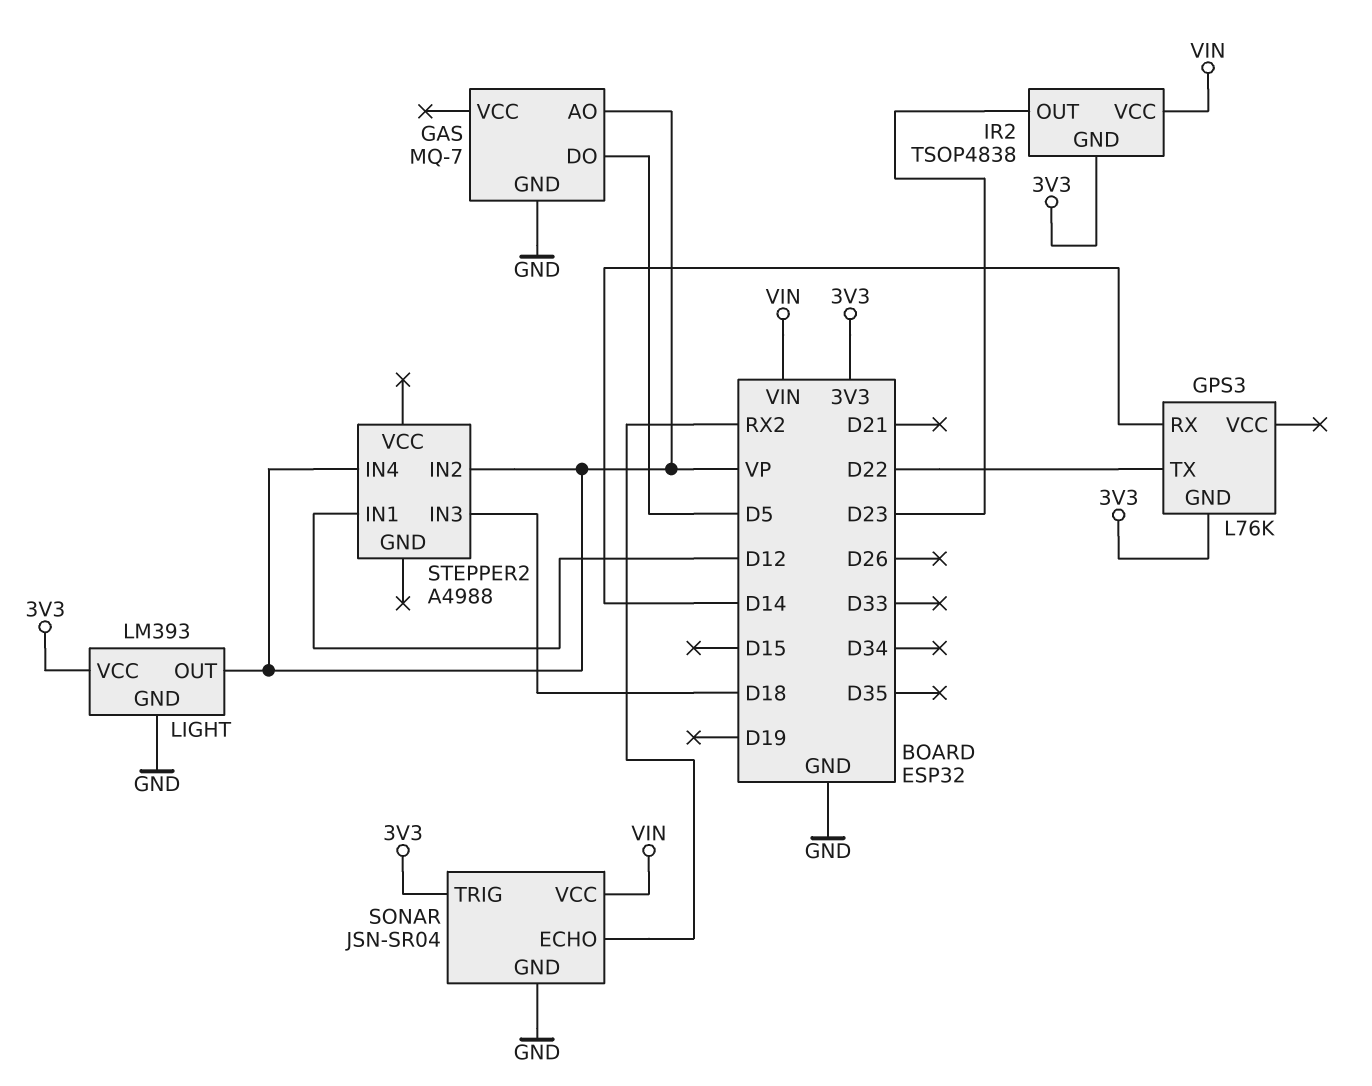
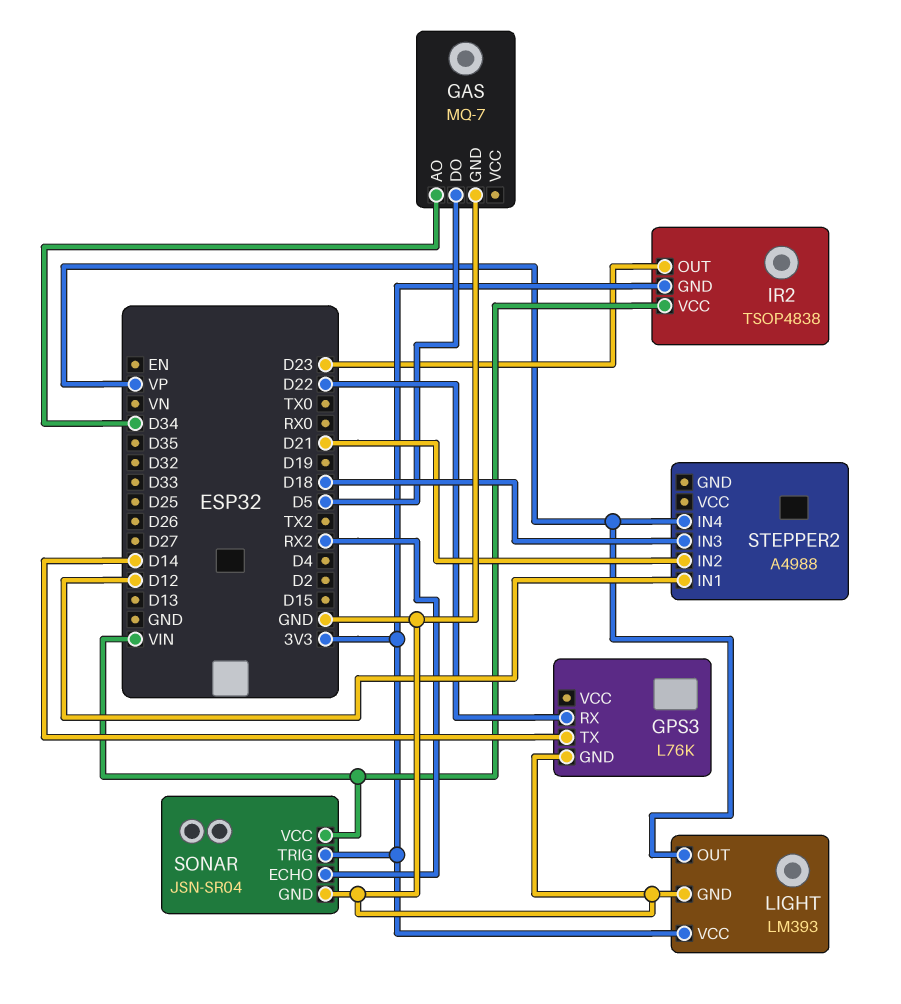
GAS pin AO: VP -> D34
GPS3 pin GND: 3V3 -> GND
GPS3 pin RX: D14 -> D22
GPS3 pin TX: D22 -> D14
STEPPER2 pin IN2: VP -> D21

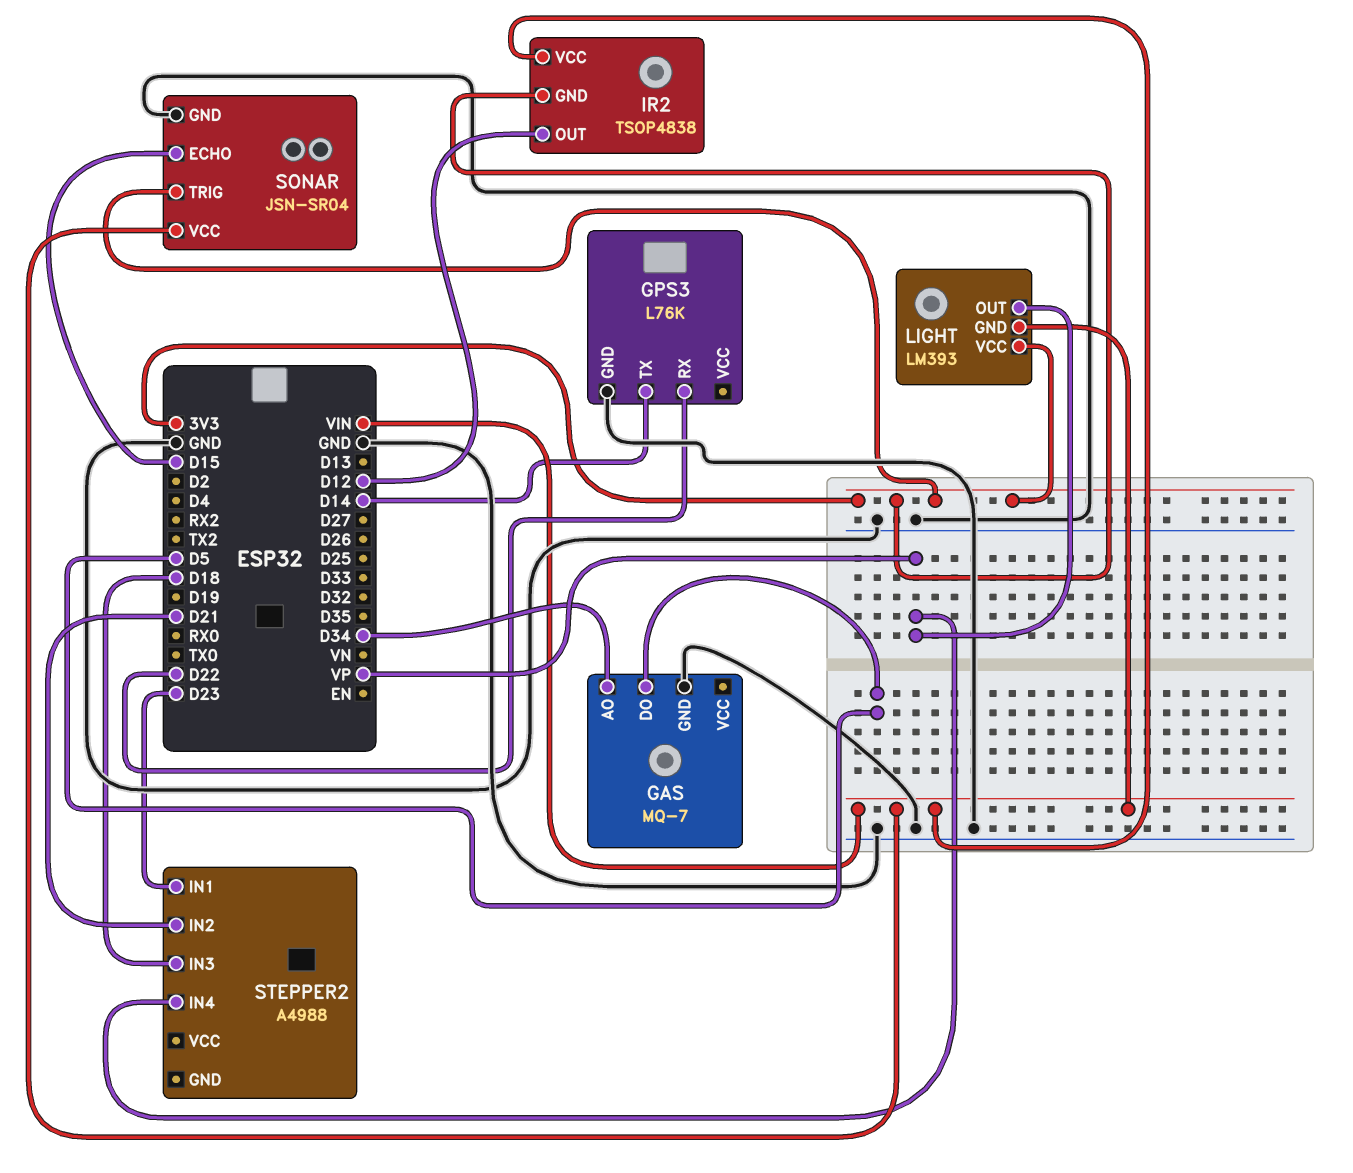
IR2 pin OUT: D23 -> D12
LIGHT pin GND: GND -> VIN
SONAR pin ECHO: RX2 -> D15
STEPPER2 pin IN1: D12 -> D23

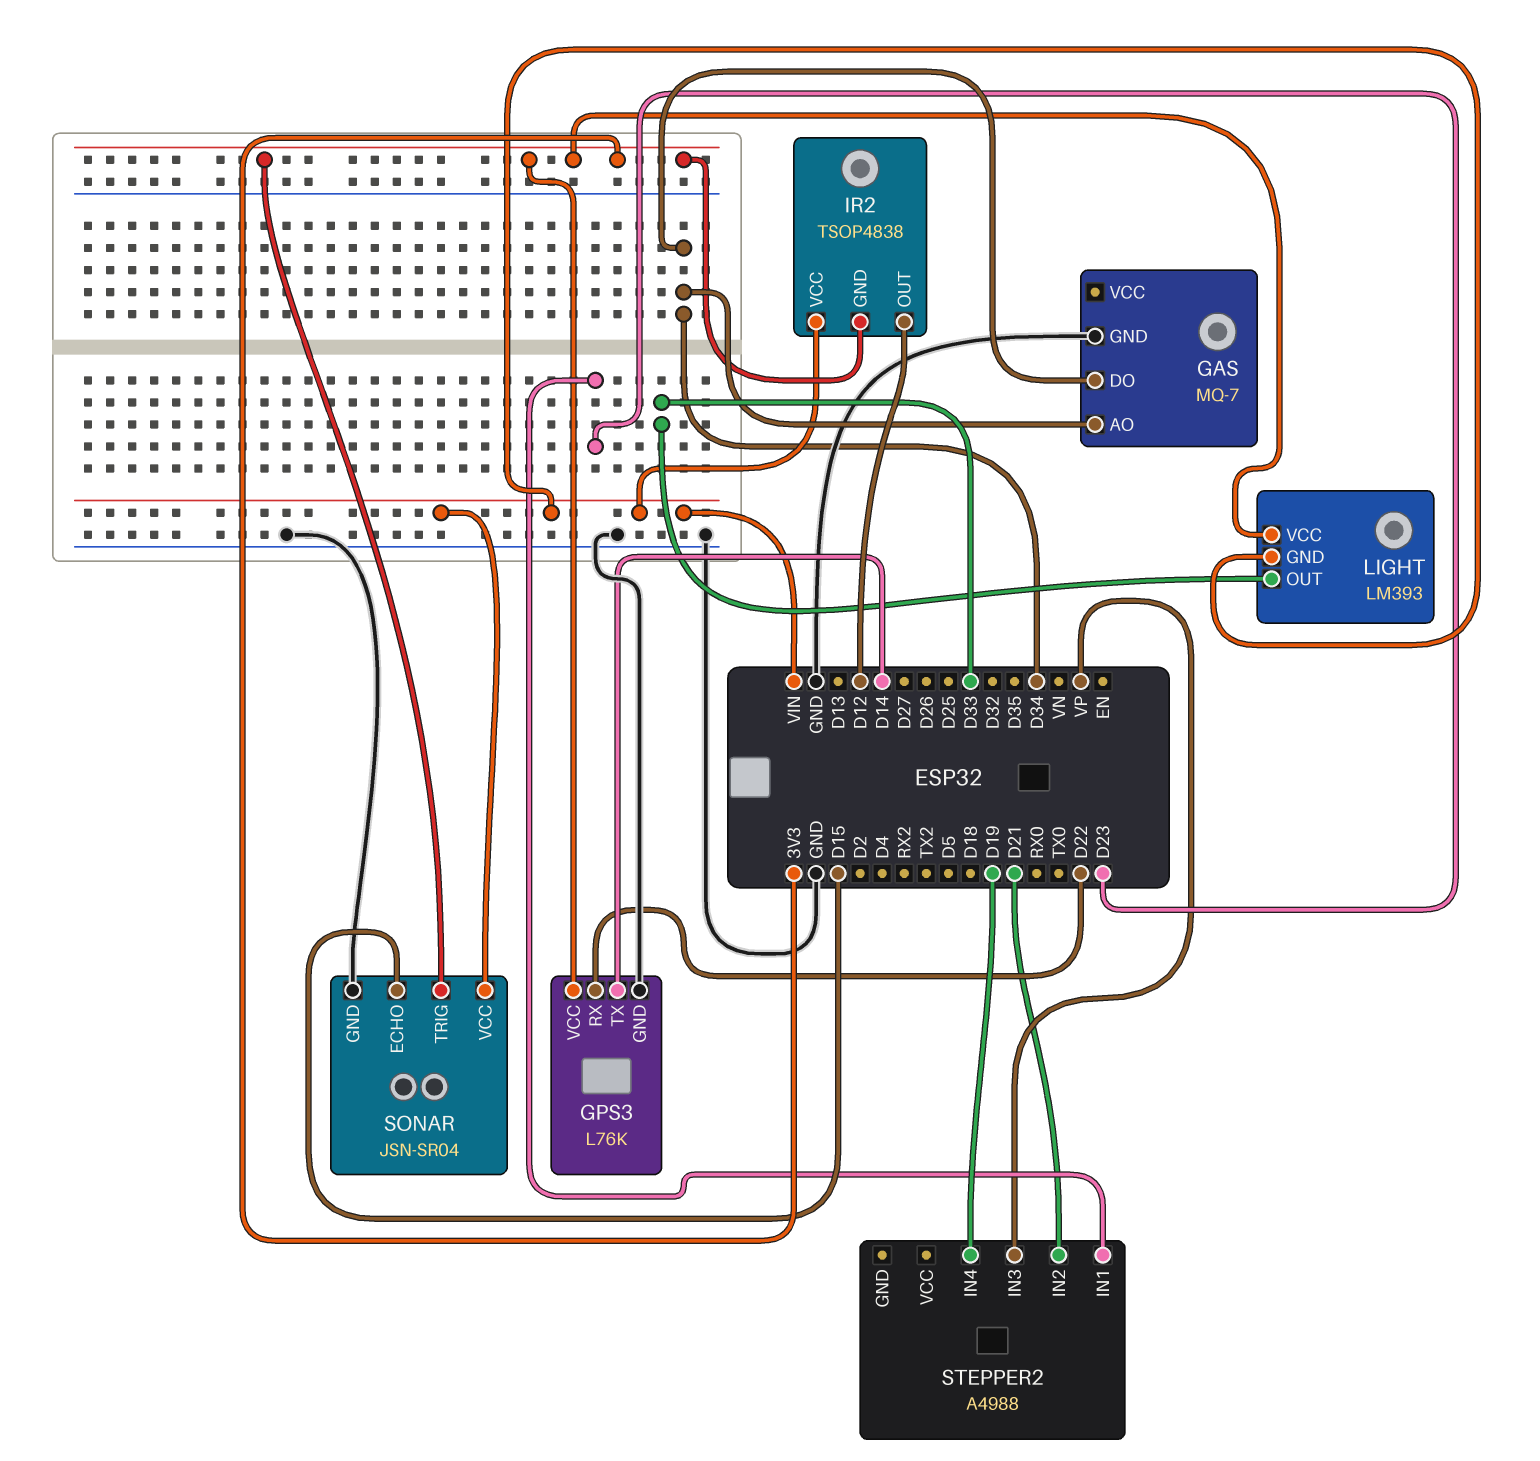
GAS pin DO: D5 -> D34
GPS3 pin VCC: none -> 3V3
LIGHT pin OUT: VP -> D33
STEPPER2 pin IN3: D18 -> VP
STEPPER2 pin IN4: VP -> D19

